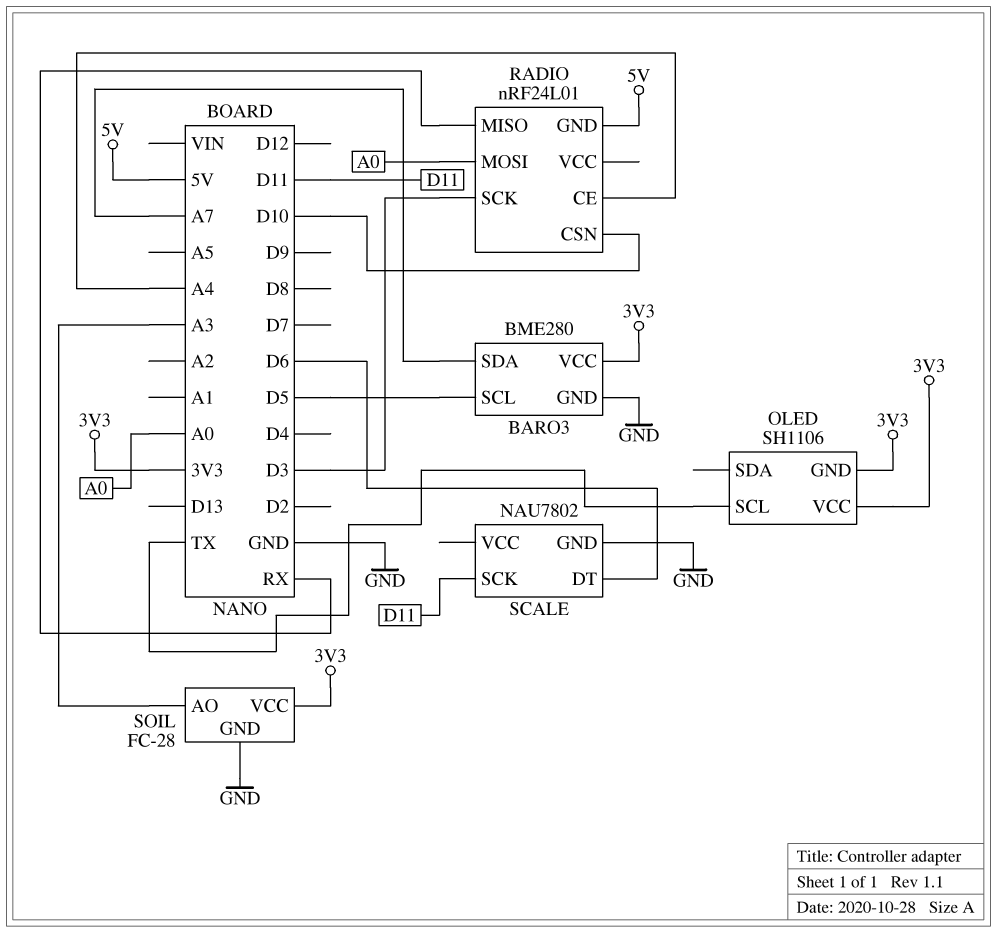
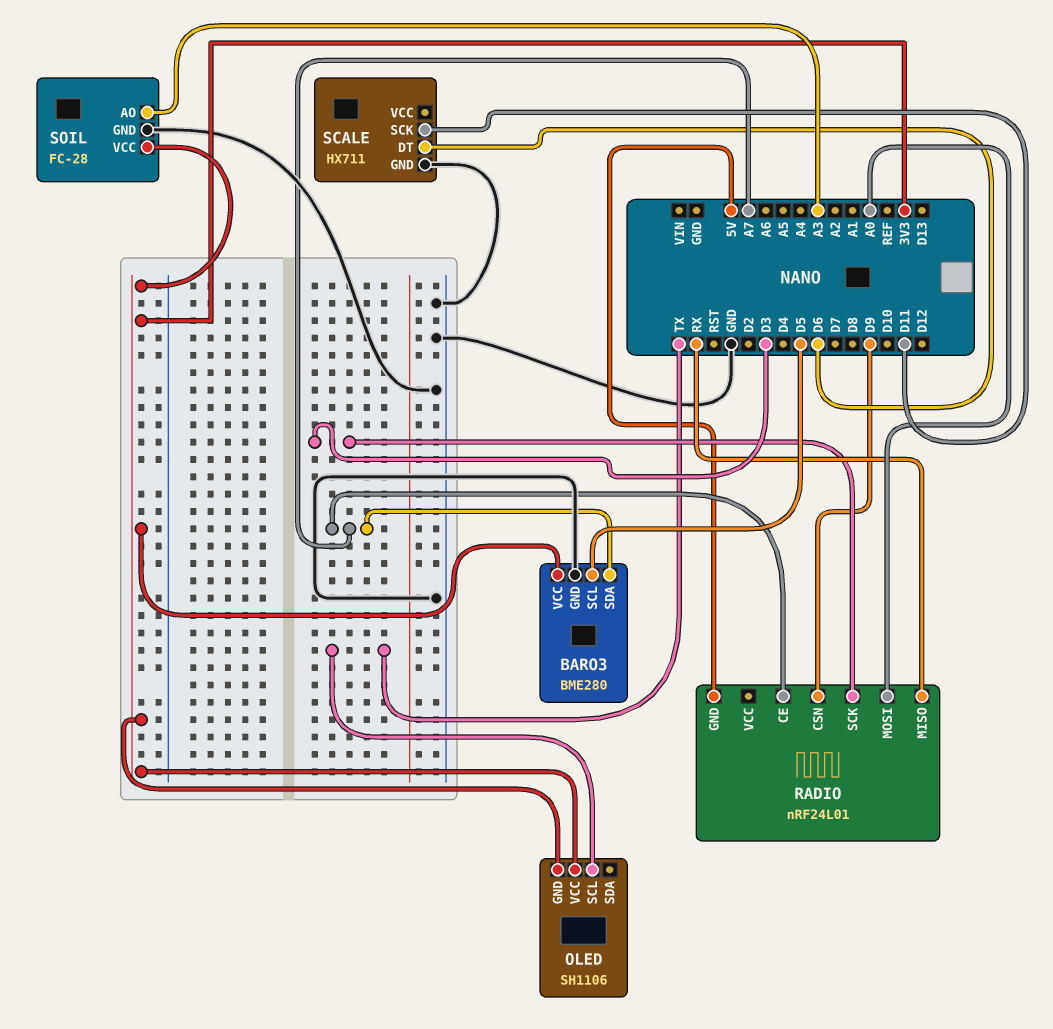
RADIO pin CE: A4 -> A7
RADIO pin CSN: D10 -> D9
SCALE: NAU7802 -> HX711

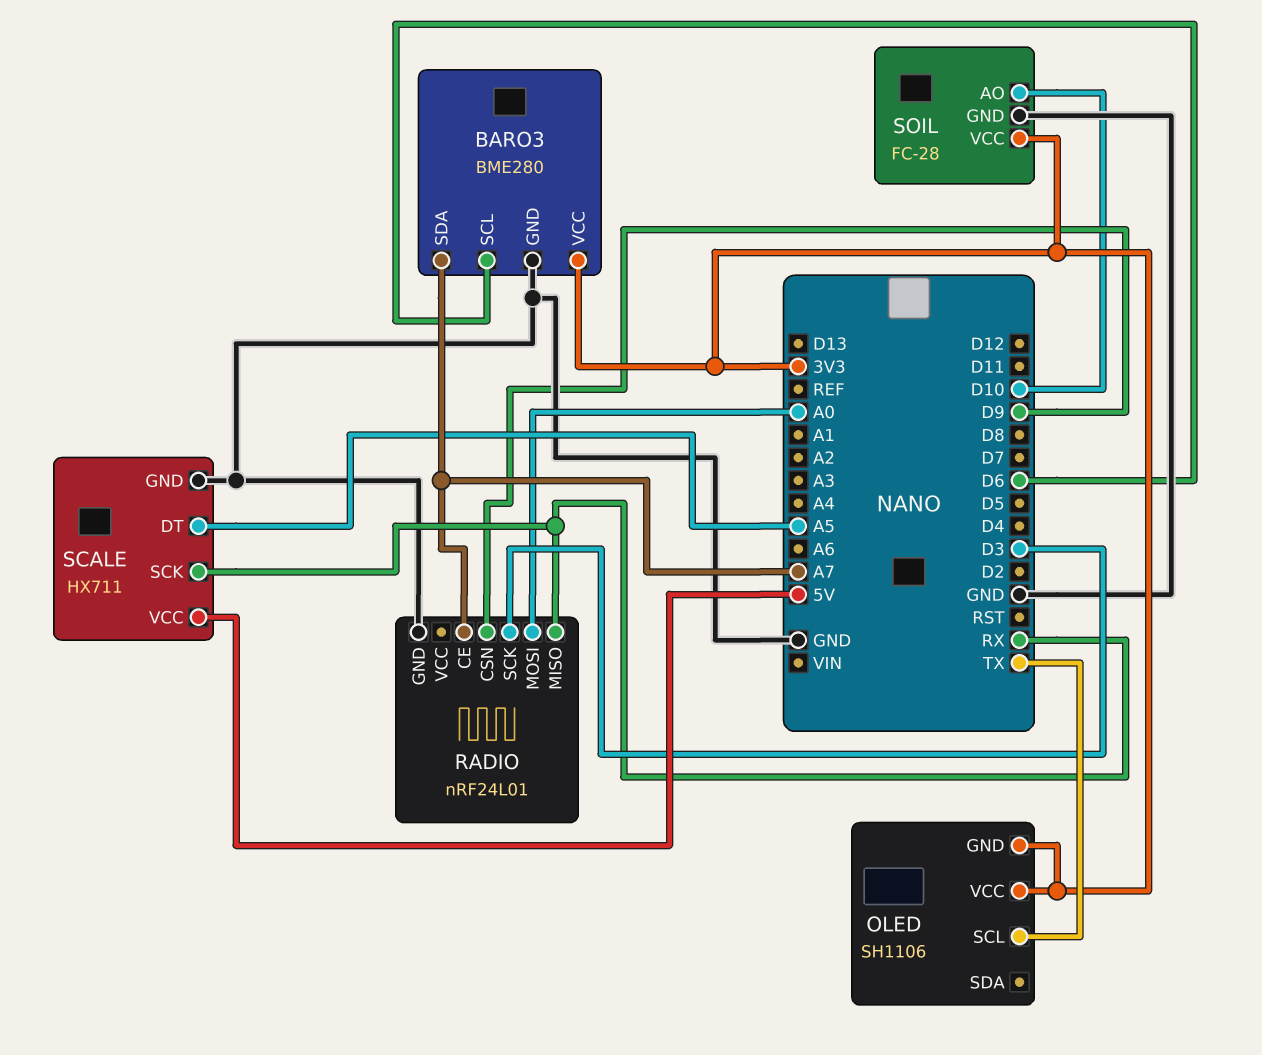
BARO3 pin SCL: D5 -> D6
RADIO pin GND: 5V -> GND
SCALE pin DT: D6 -> A5
SCALE pin SCK: D11 -> RX
SCALE pin VCC: none -> 5V
SOIL pin AO: A3 -> D10

